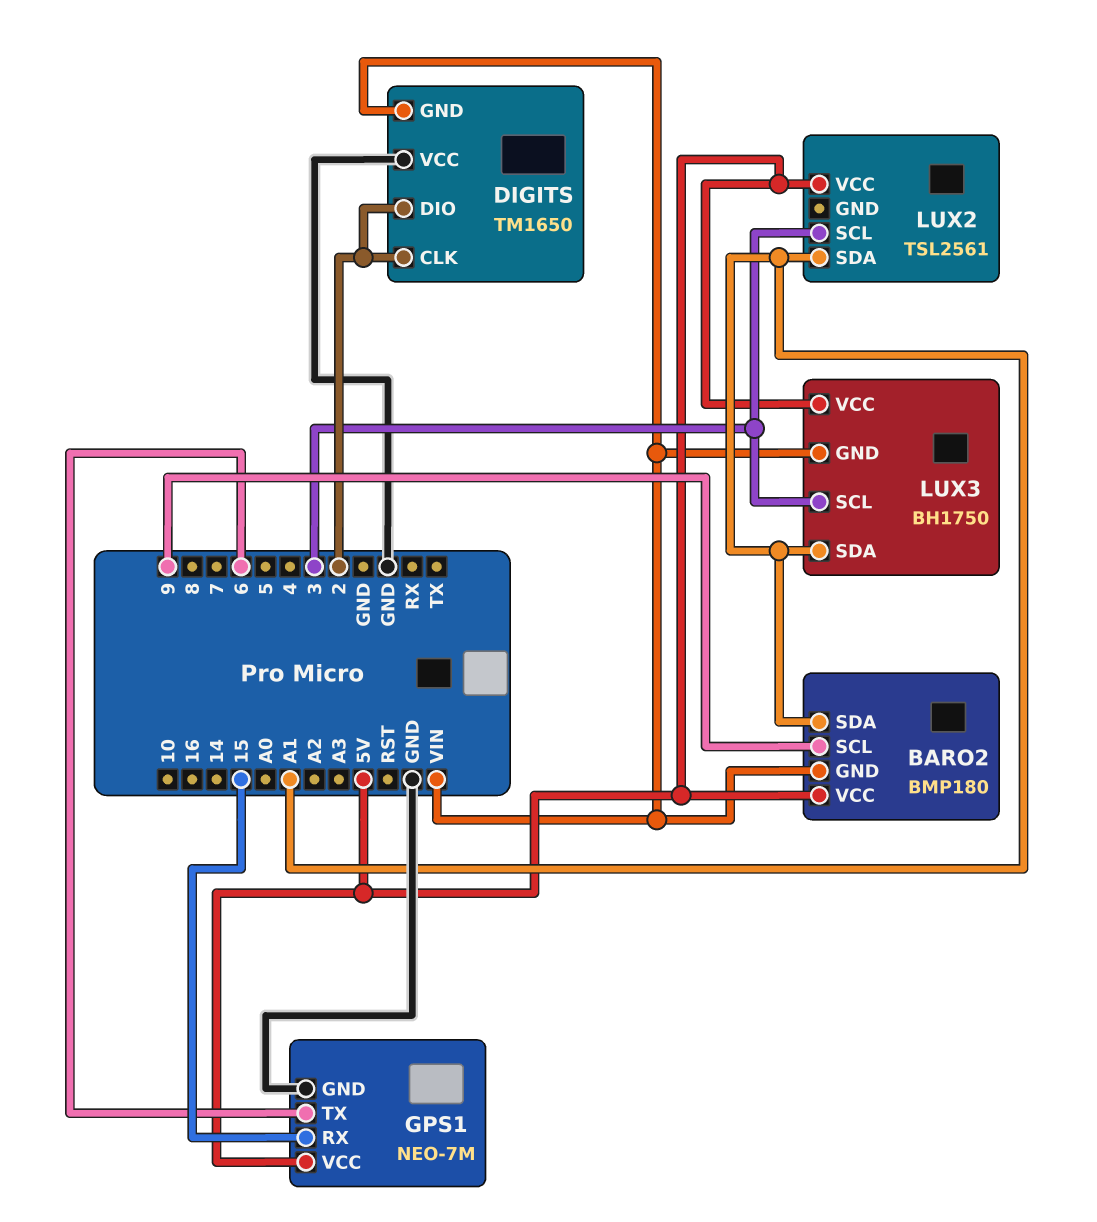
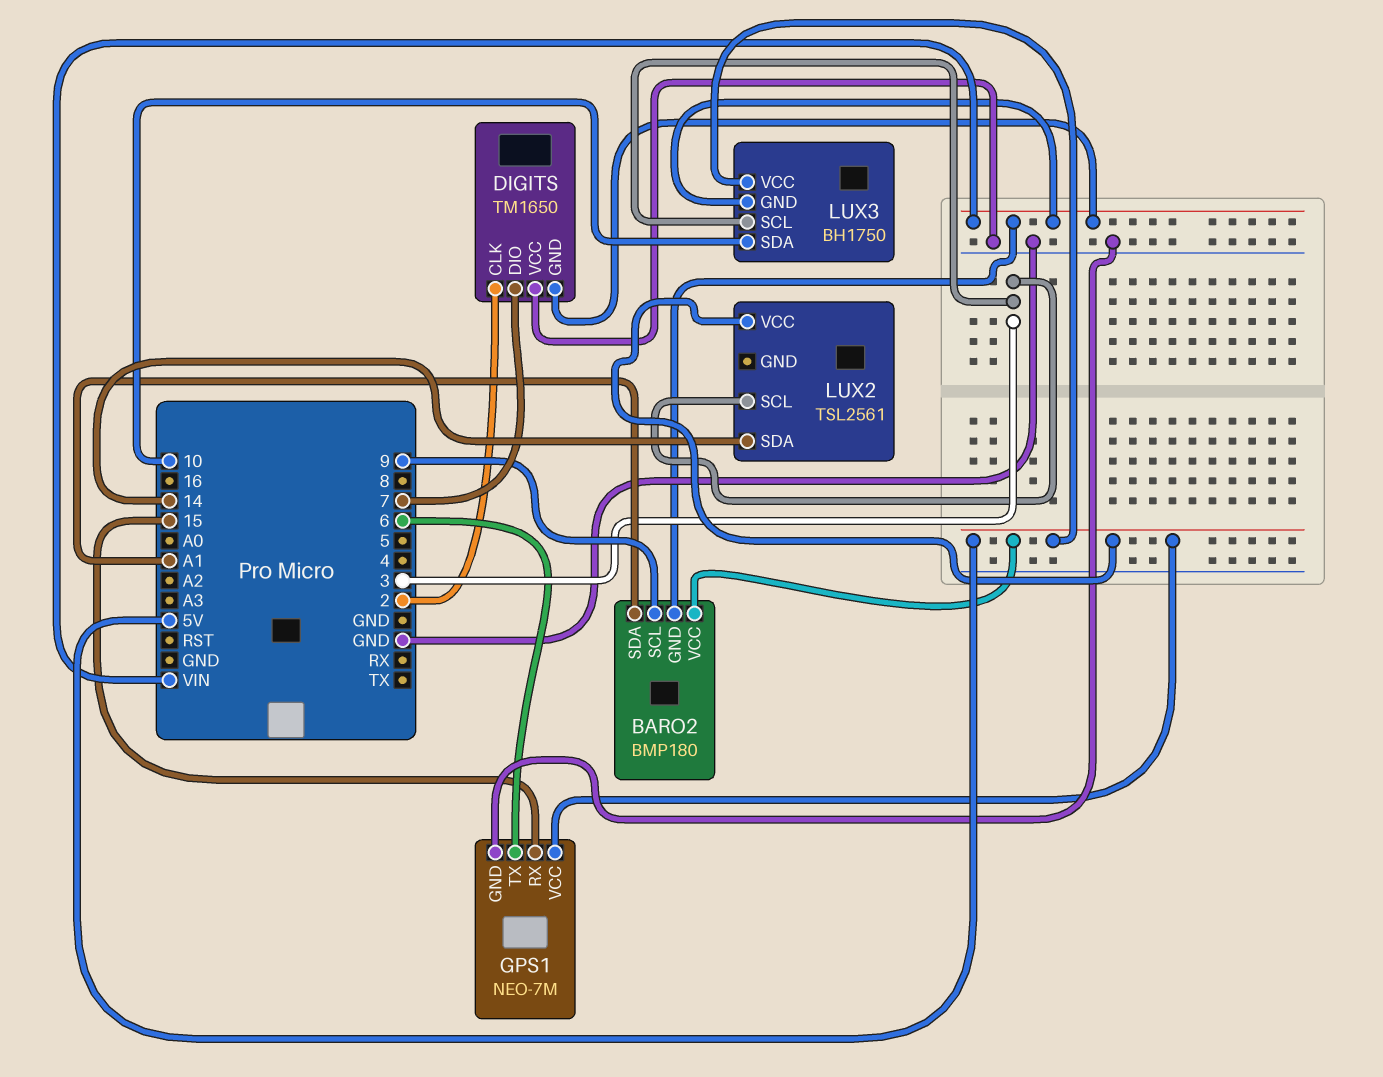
DIGITS pin DIO: 2 -> 7
LUX2 pin SDA: A1 -> 14
LUX3 pin SDA: A1 -> 10

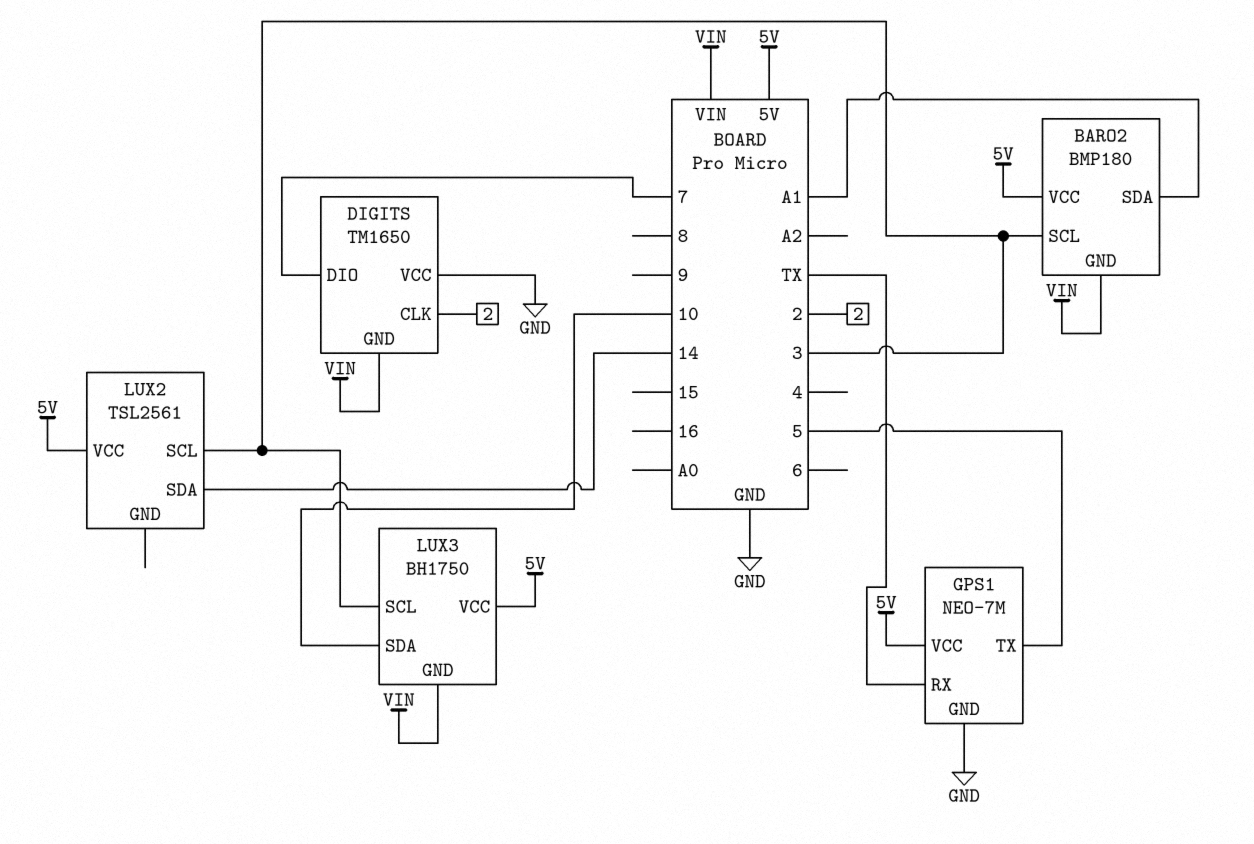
BARO2 pin SCL: 9 -> 3
GPS1 pin RX: 15 -> TX
GPS1 pin TX: 6 -> 5

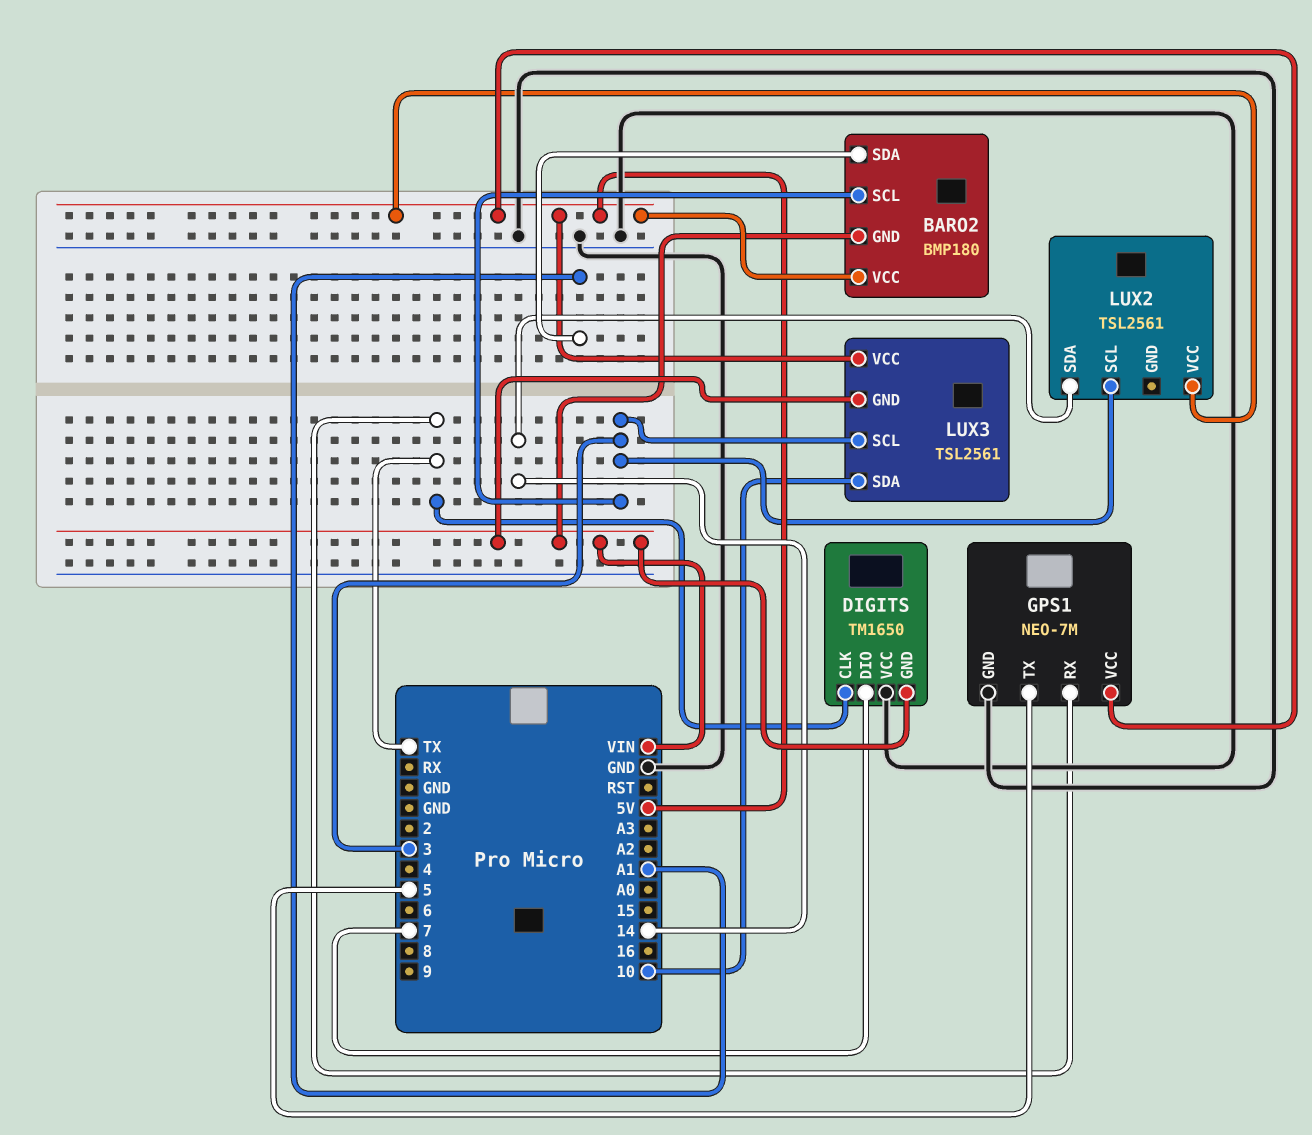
DIGITS pin CLK: 2 -> TX
LUX3: BH1750 -> TSL2561

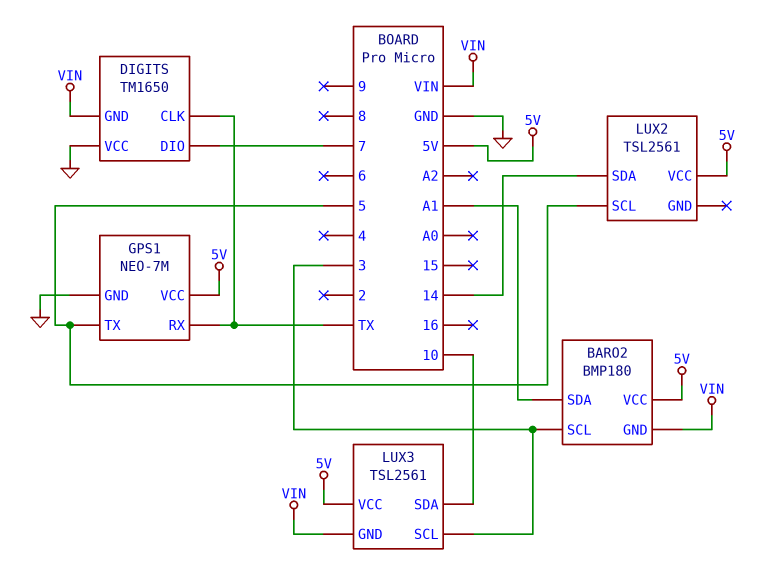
LUX2 pin SCL: 3 -> 5

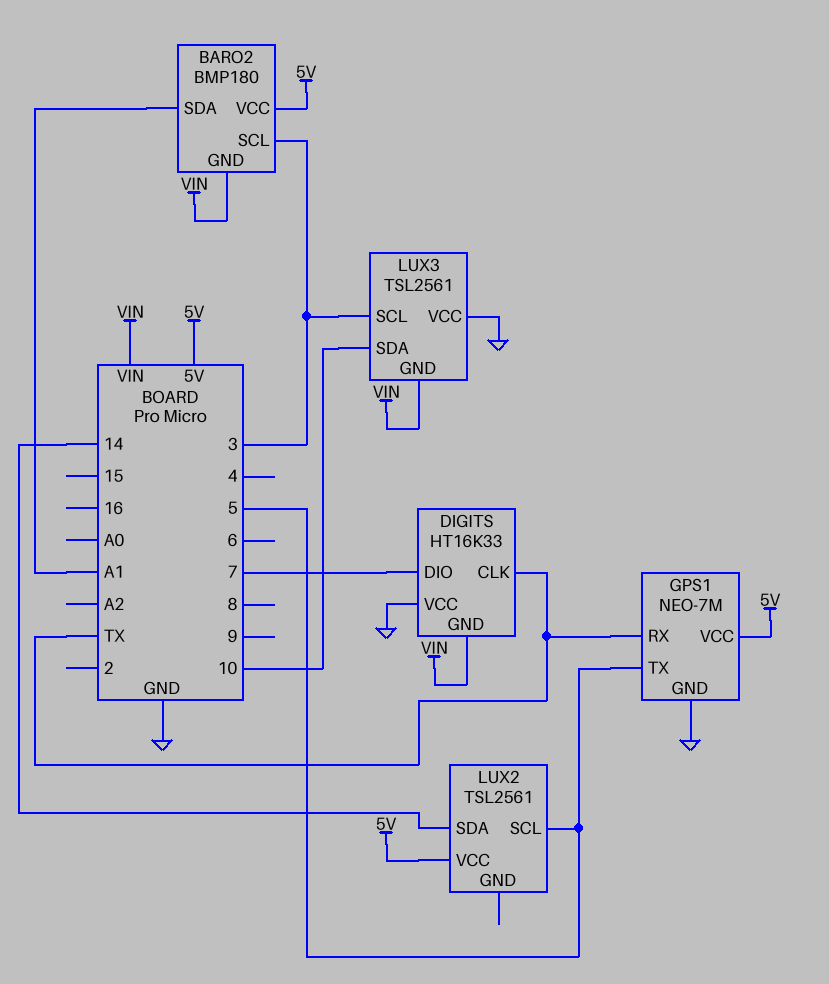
DIGITS: TM1650 -> HT16K33
LUX3 pin VCC: 5V -> GND

